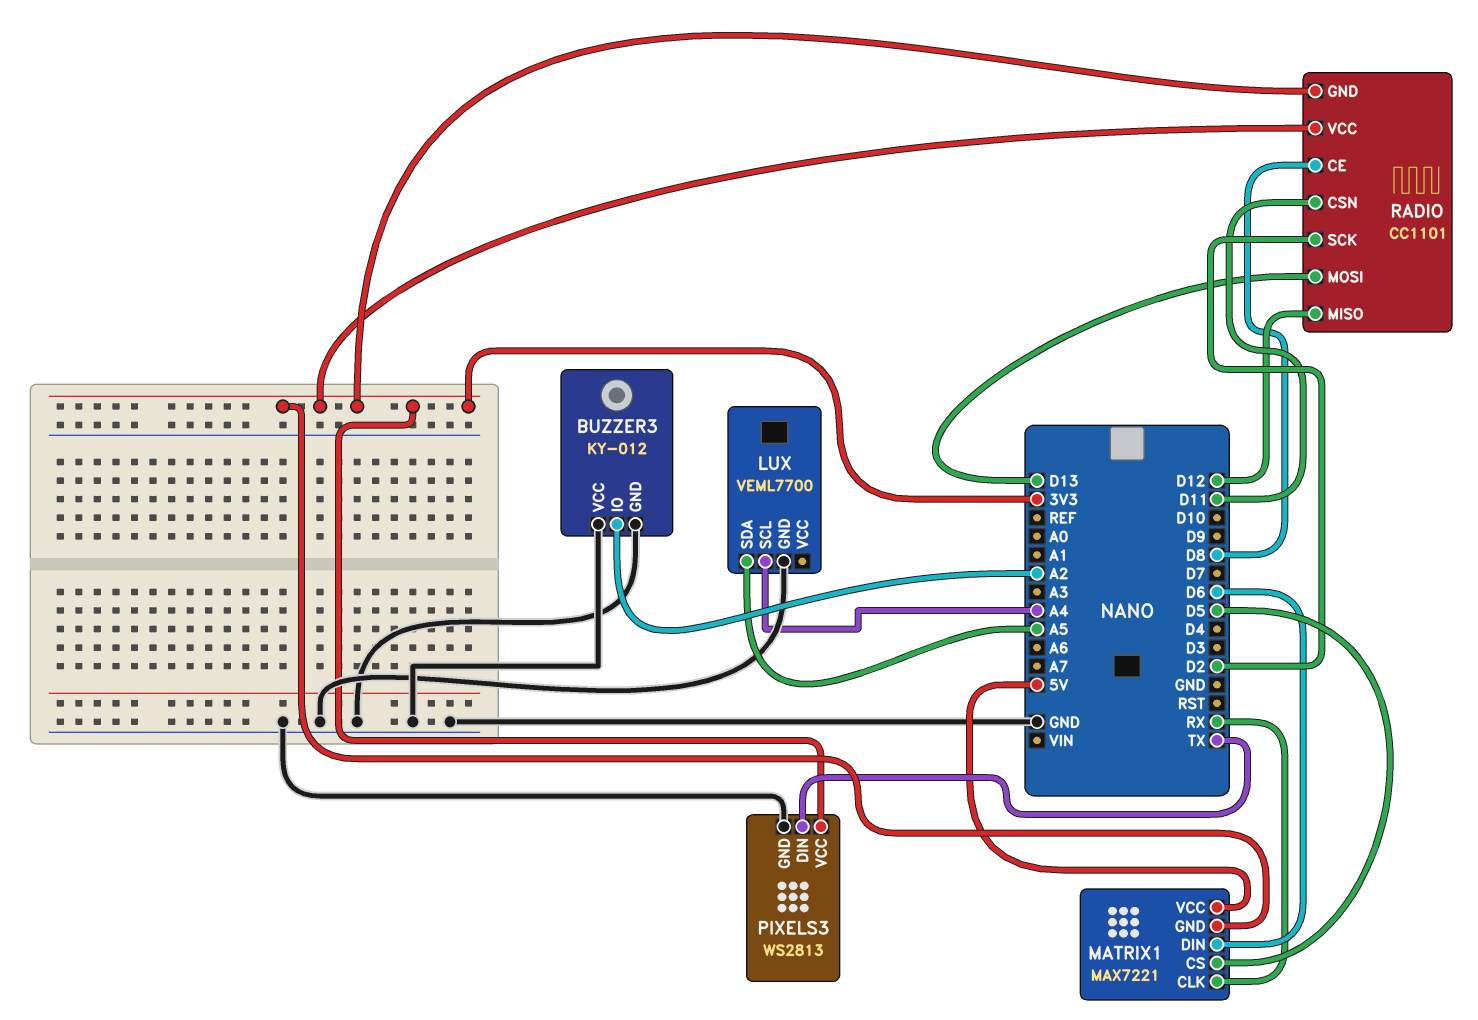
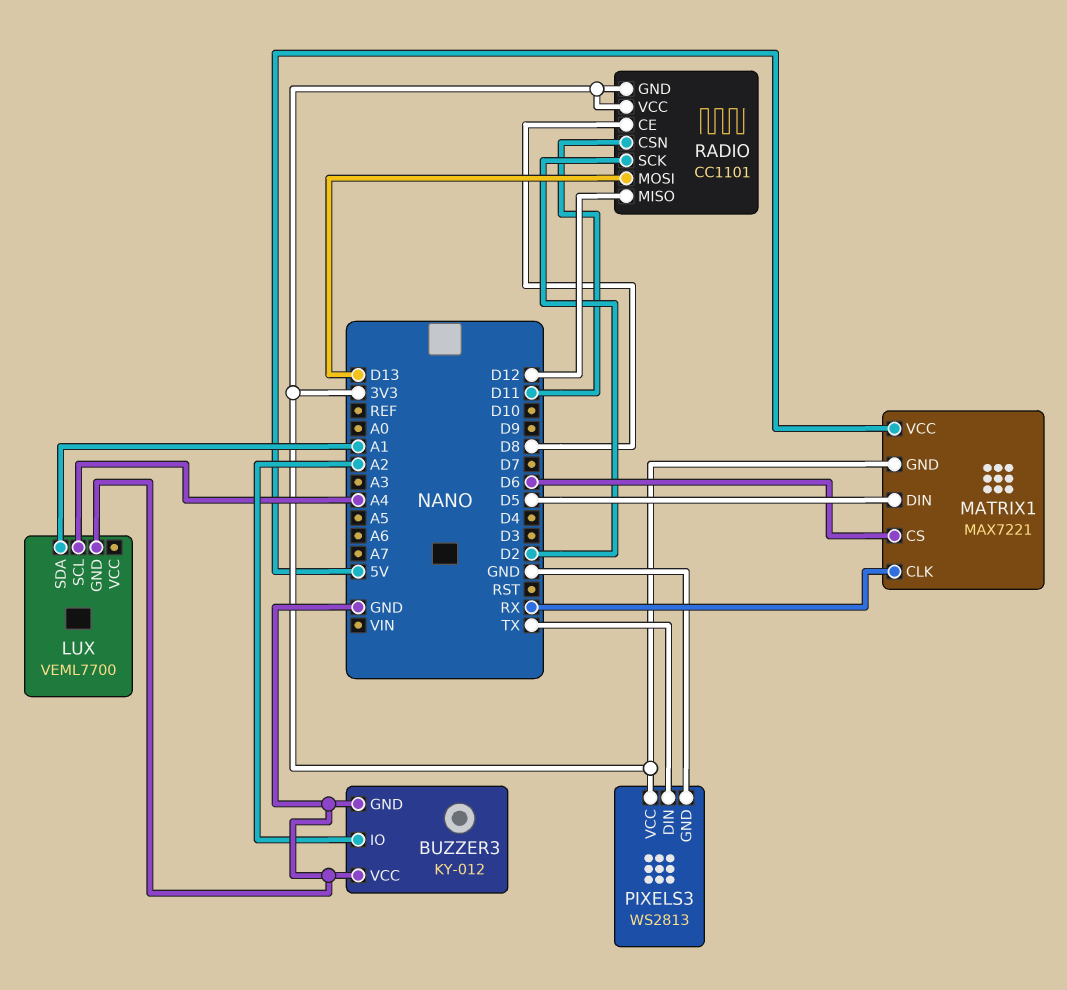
LUX pin SDA: A5 -> A1
MATRIX1 pin CS: D5 -> D6
MATRIX1 pin DIN: D6 -> D5

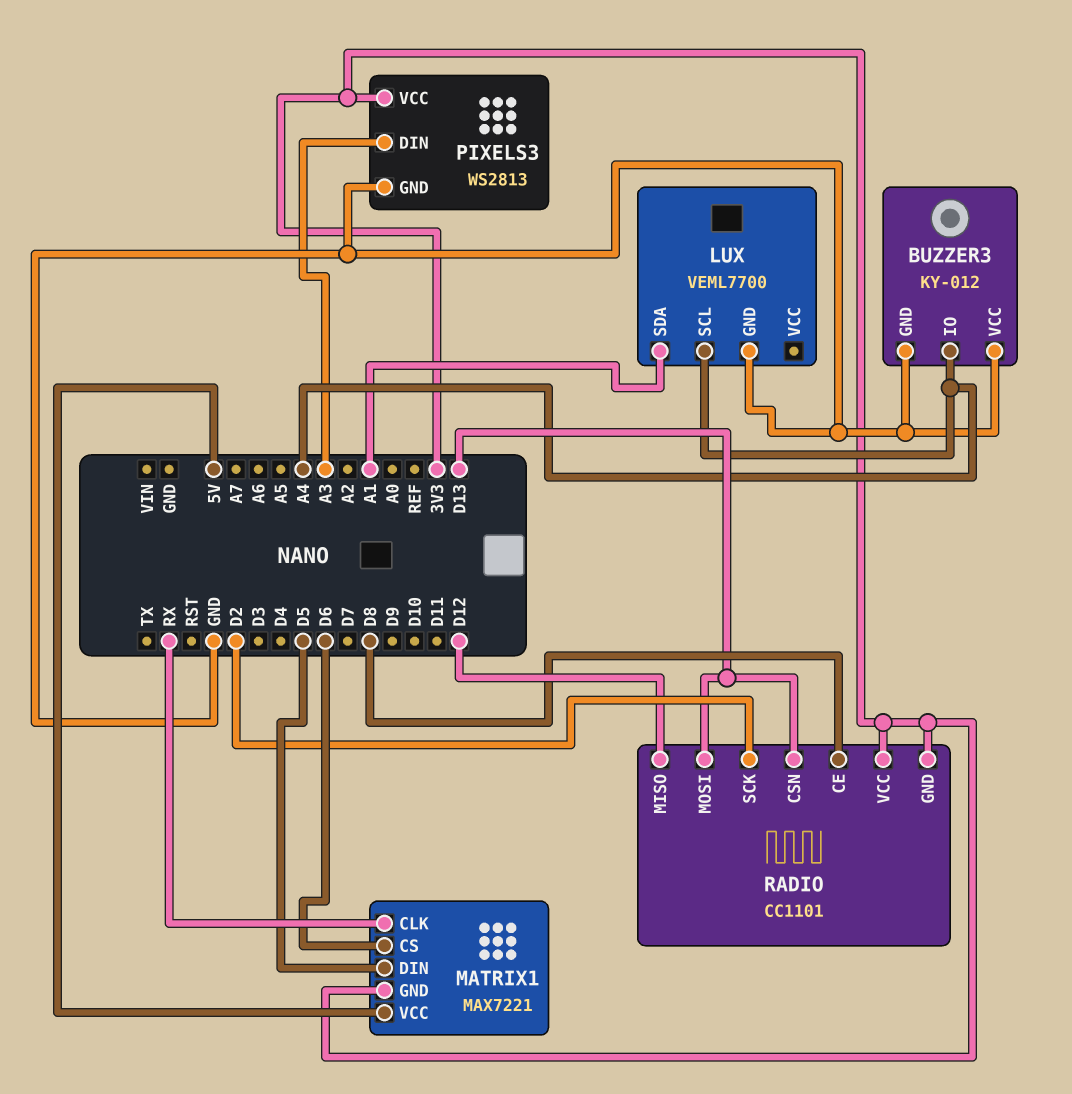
BUZZER3 pin IO: A2 -> A4
PIXELS3 pin DIN: TX -> A3
RADIO pin CSN: D11 -> D13

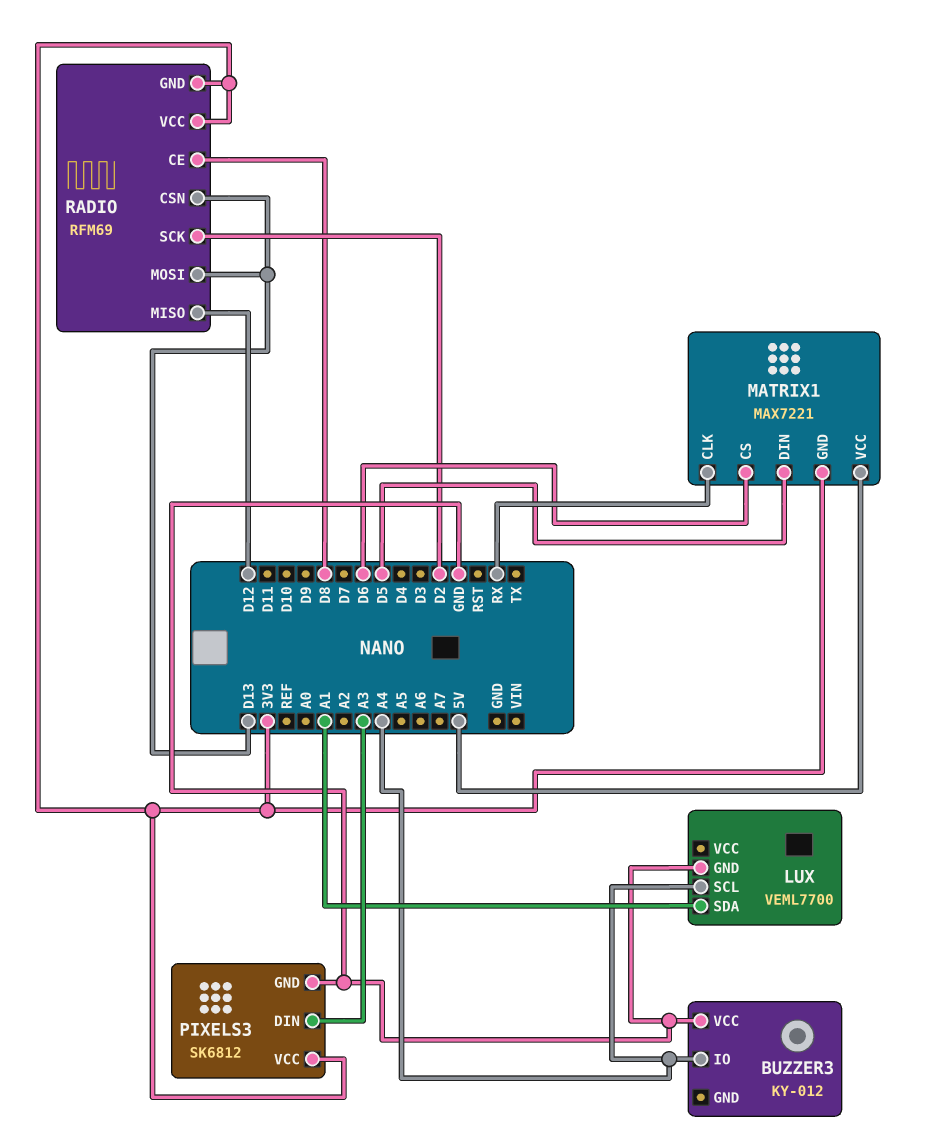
BUZZER3 pin GND: GND -> none
PIXELS3: WS2813 -> SK6812
RADIO: CC1101 -> RFM69

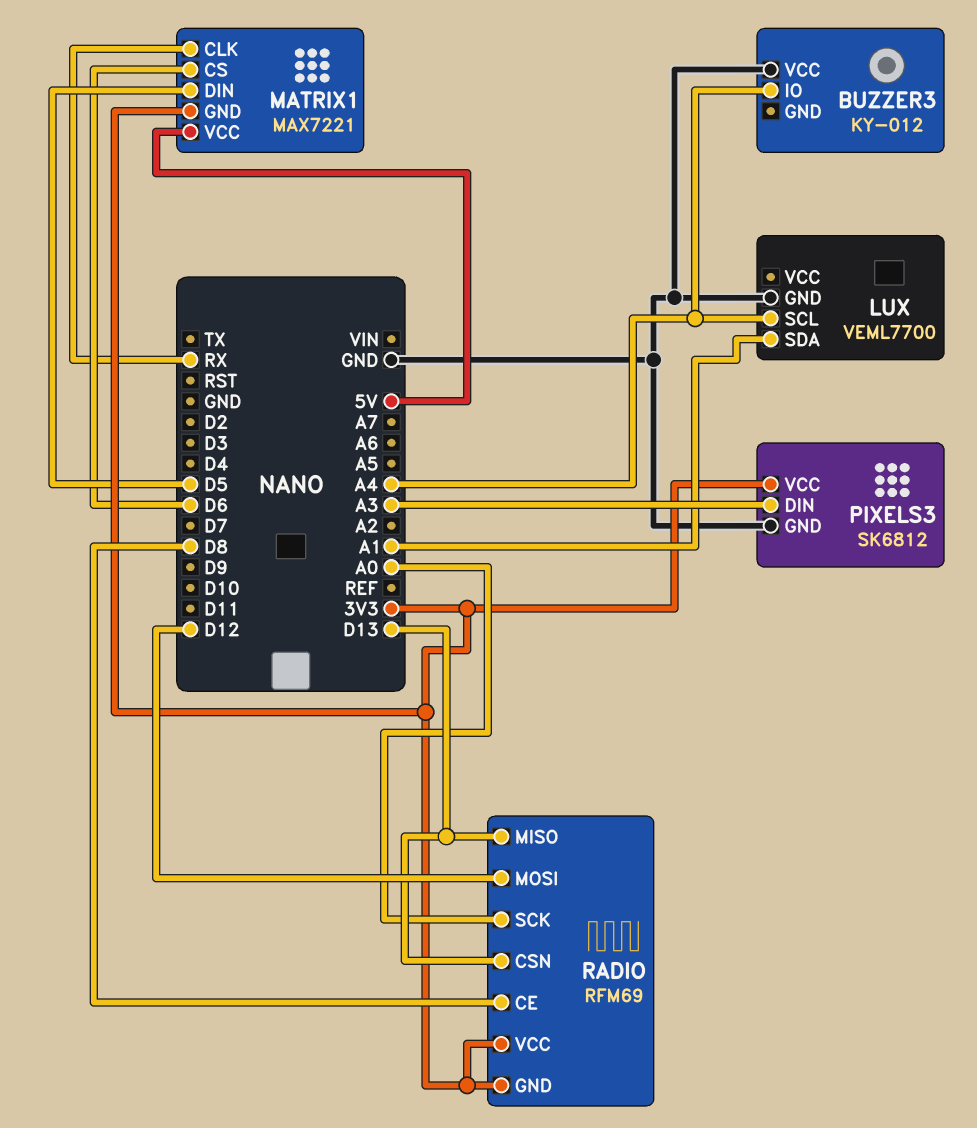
RADIO pin MISO: D12 -> D13
RADIO pin MOSI: D13 -> D12
RADIO pin SCK: D2 -> A0

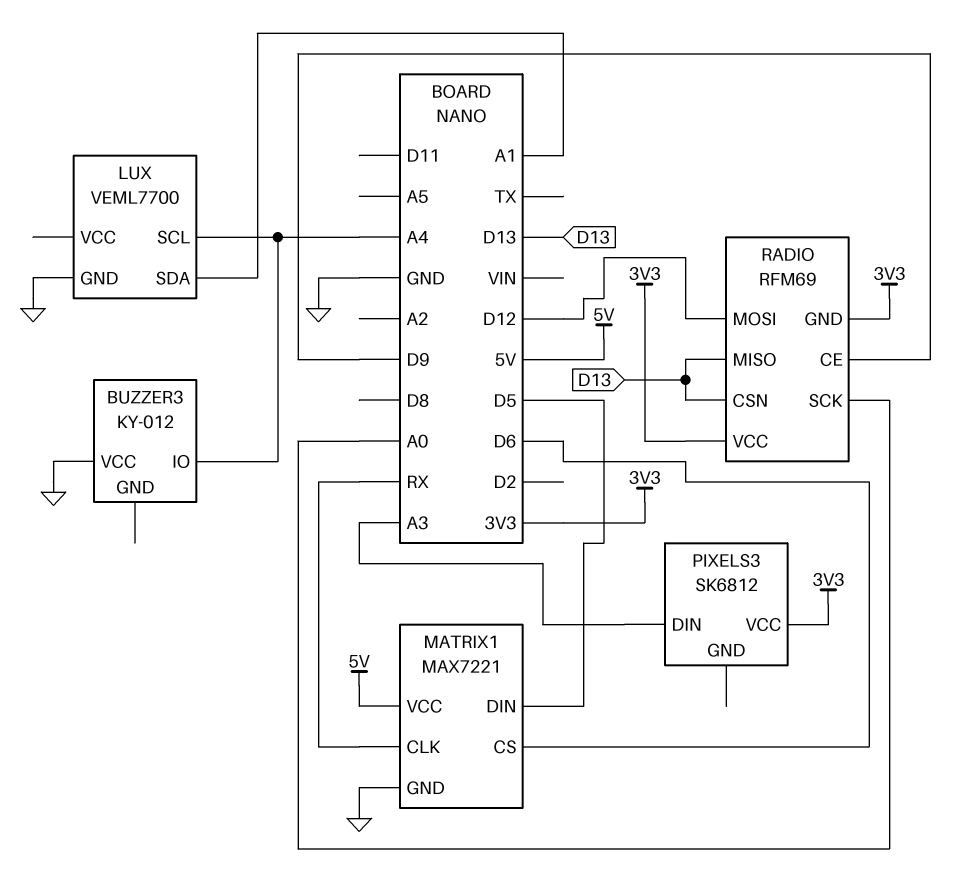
MATRIX1 pin GND: 3V3 -> GND
PIXELS3 pin GND: GND -> none
RADIO pin CE: D8 -> D9

